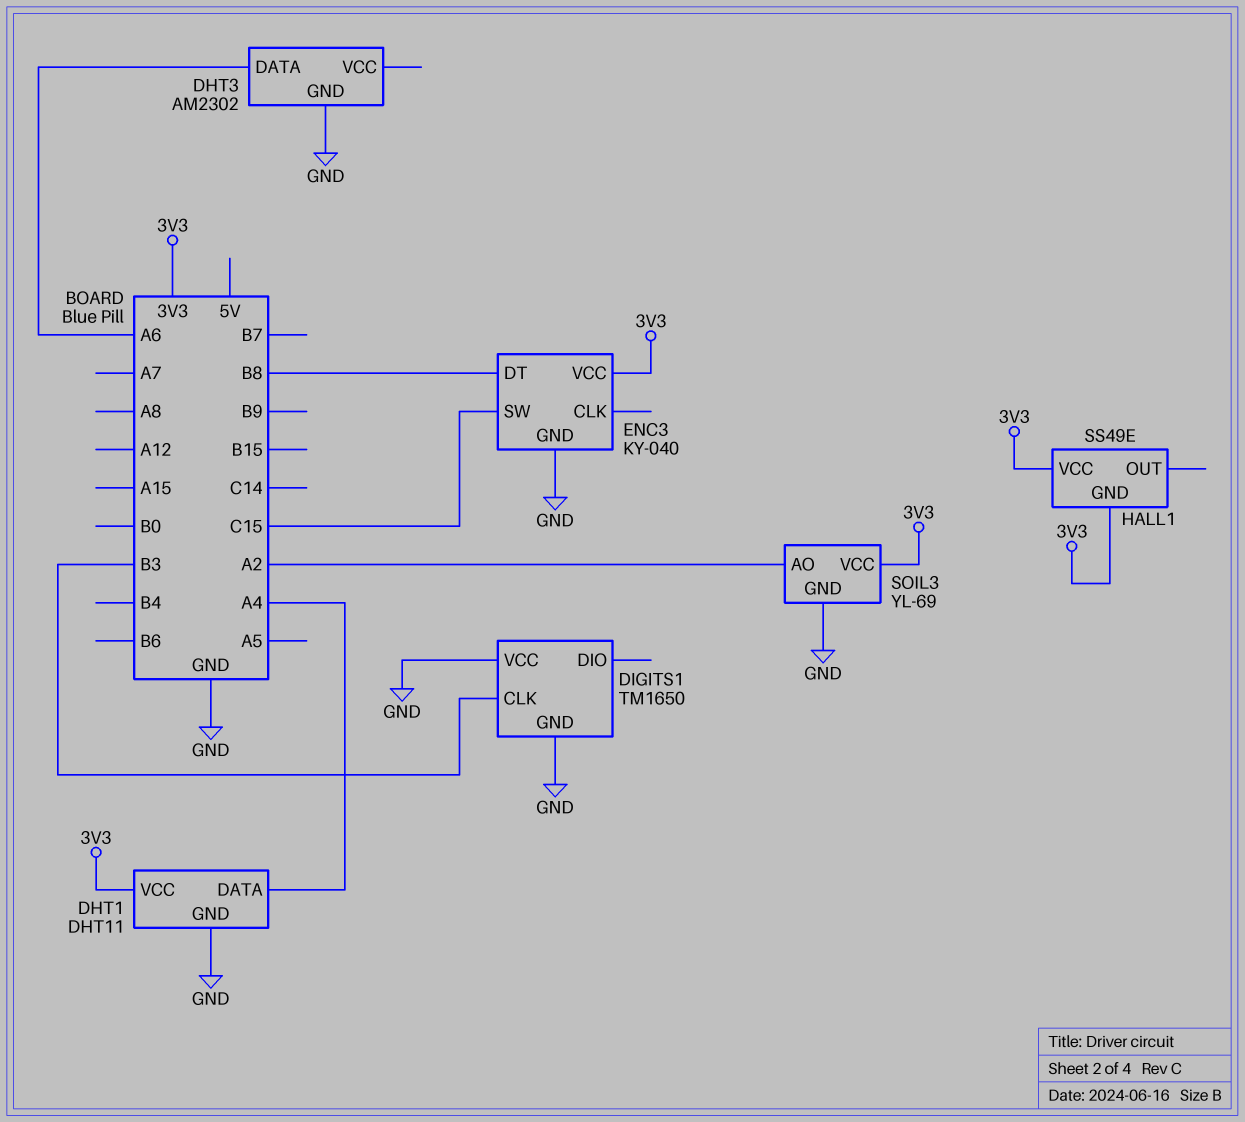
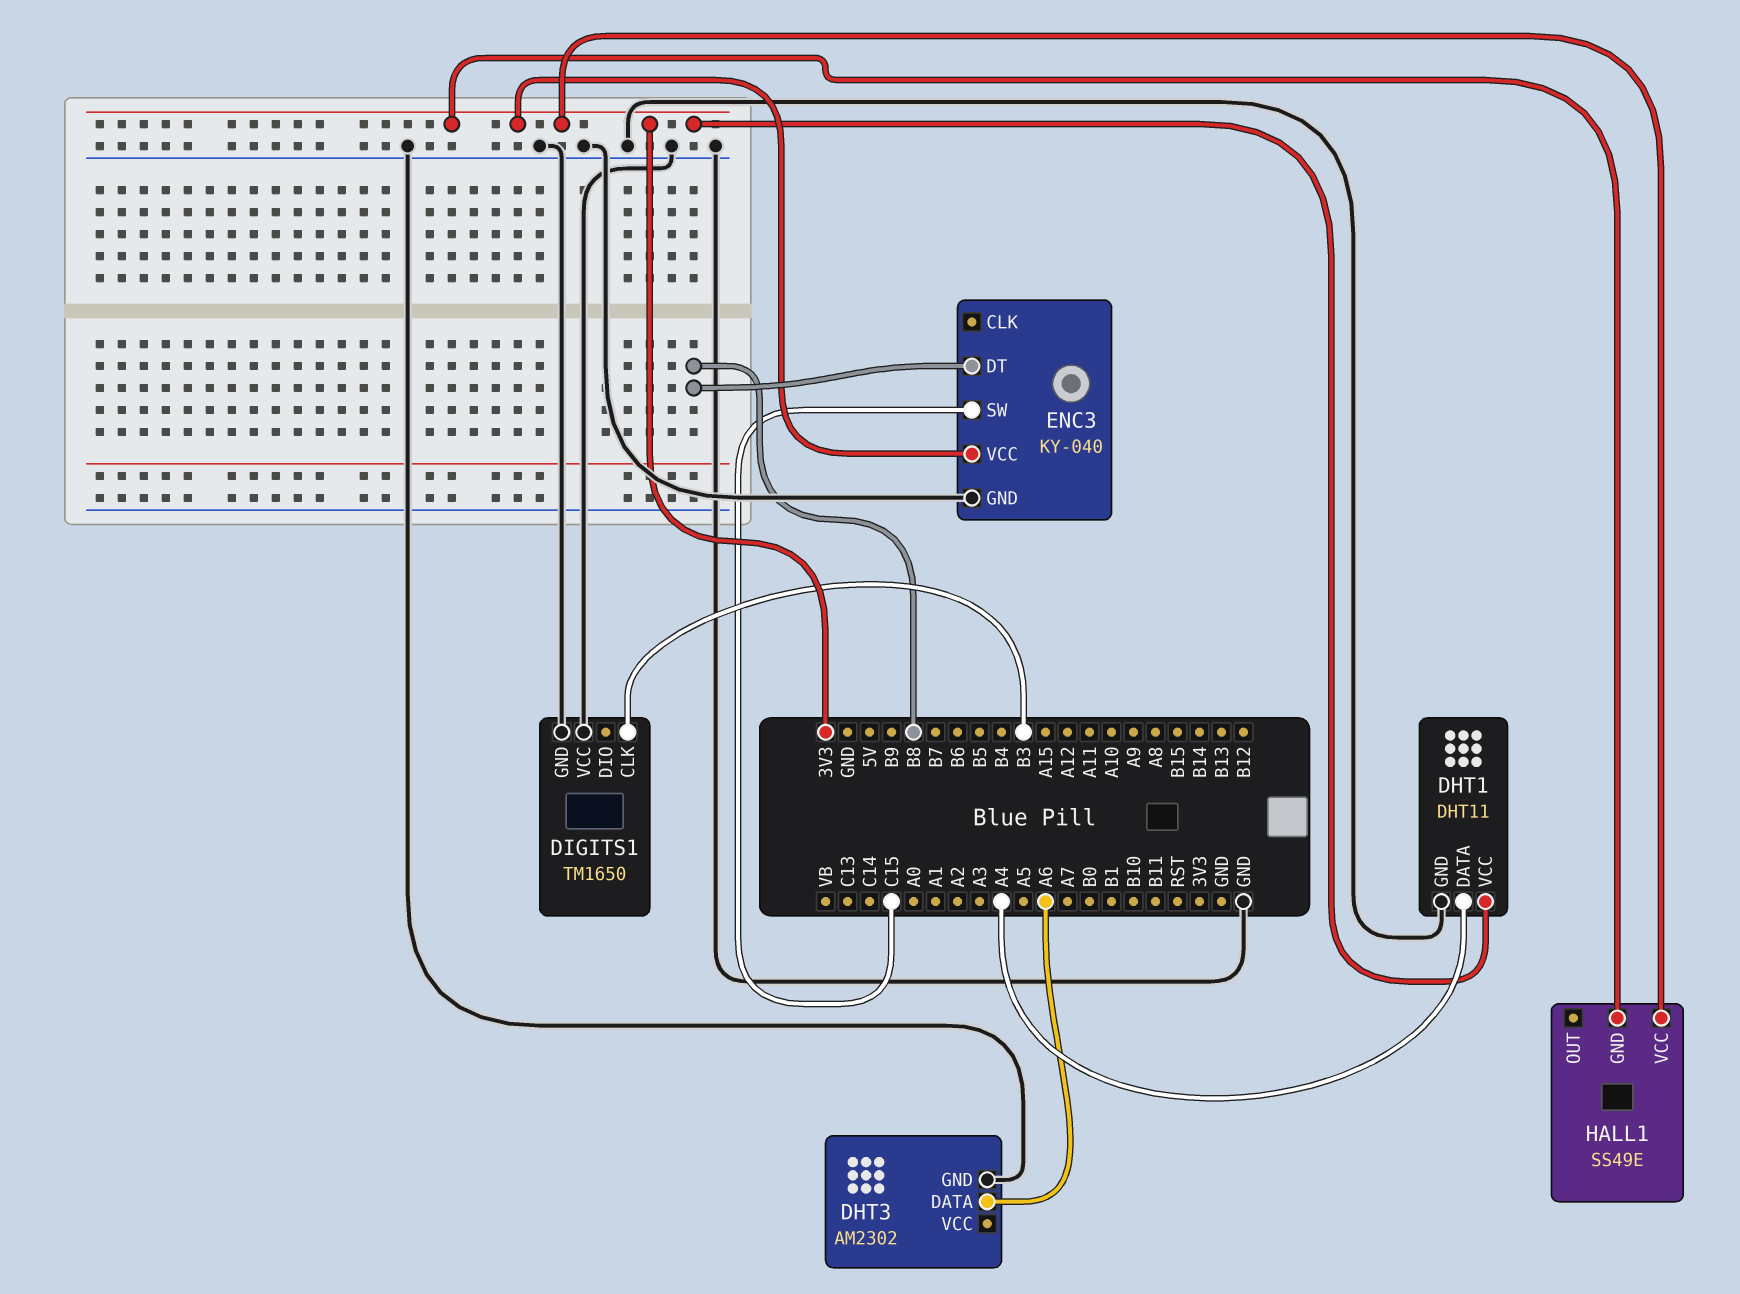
SOIL3: YL-69 -> none
SOIL3 pin AO: A2 -> none
SOIL3 pin GND: GND -> none
SOIL3 pin VCC: 3V3 -> none

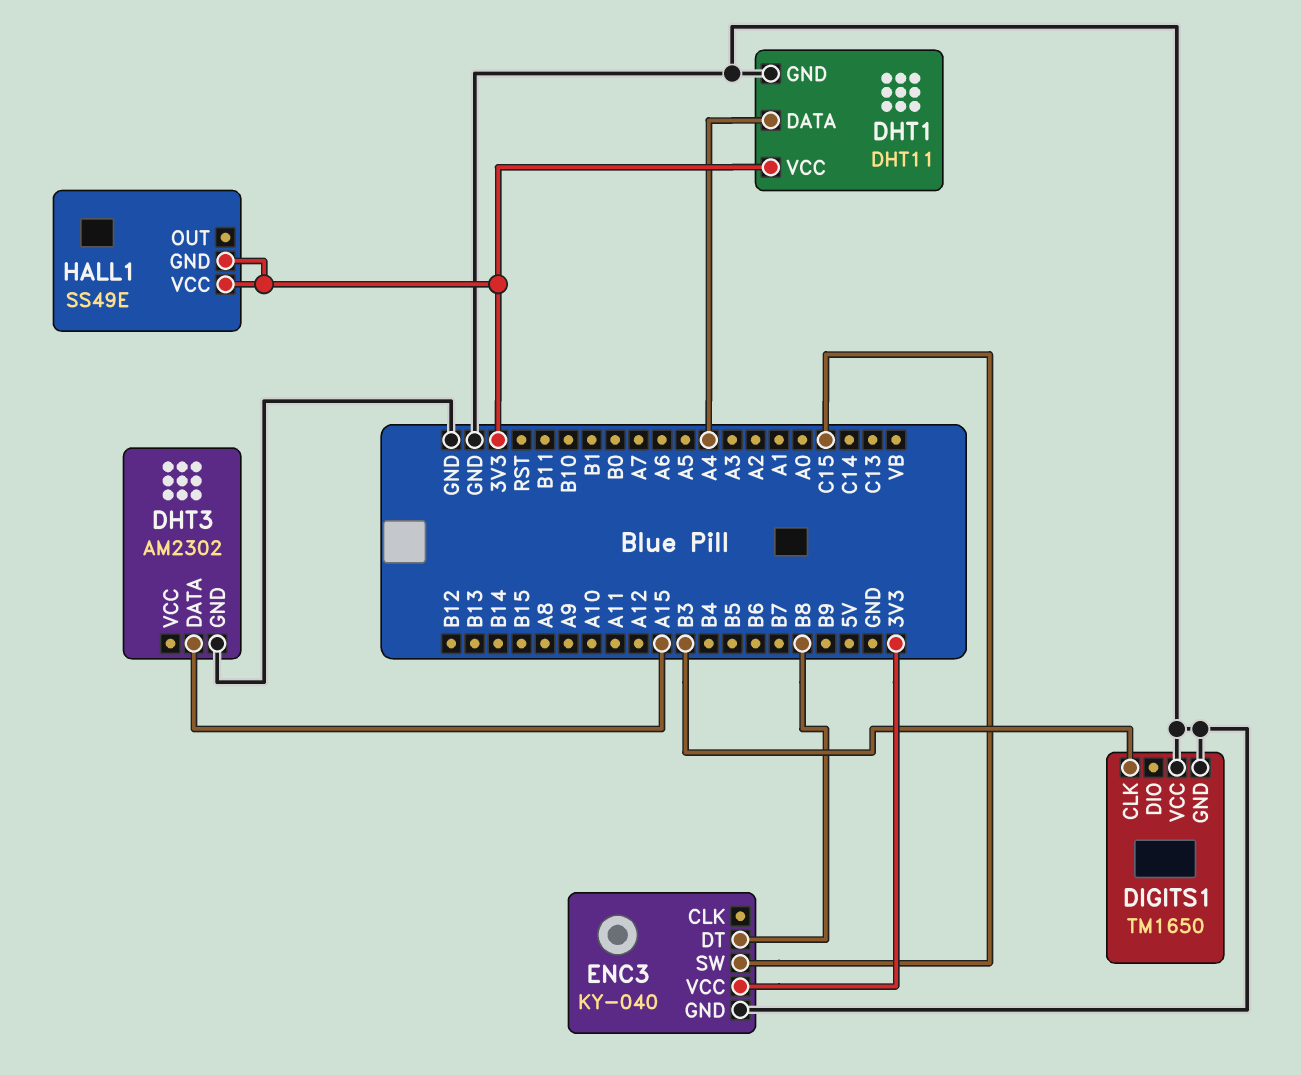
DHT3 pin DATA: A6 -> A15

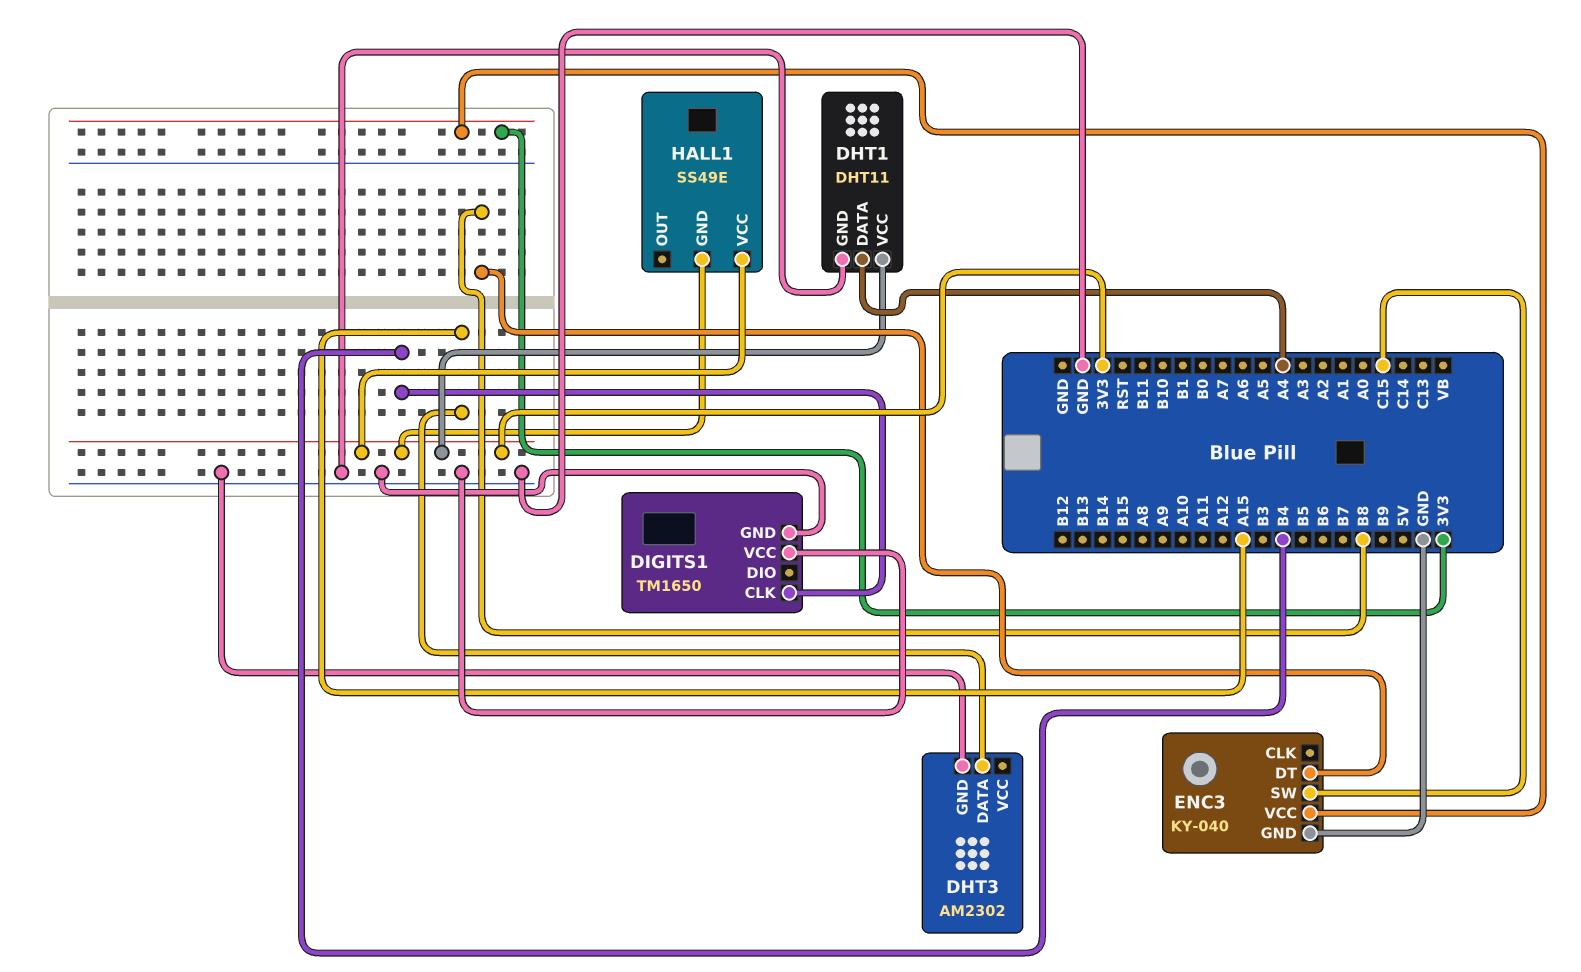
DIGITS1 pin CLK: B3 -> B4

